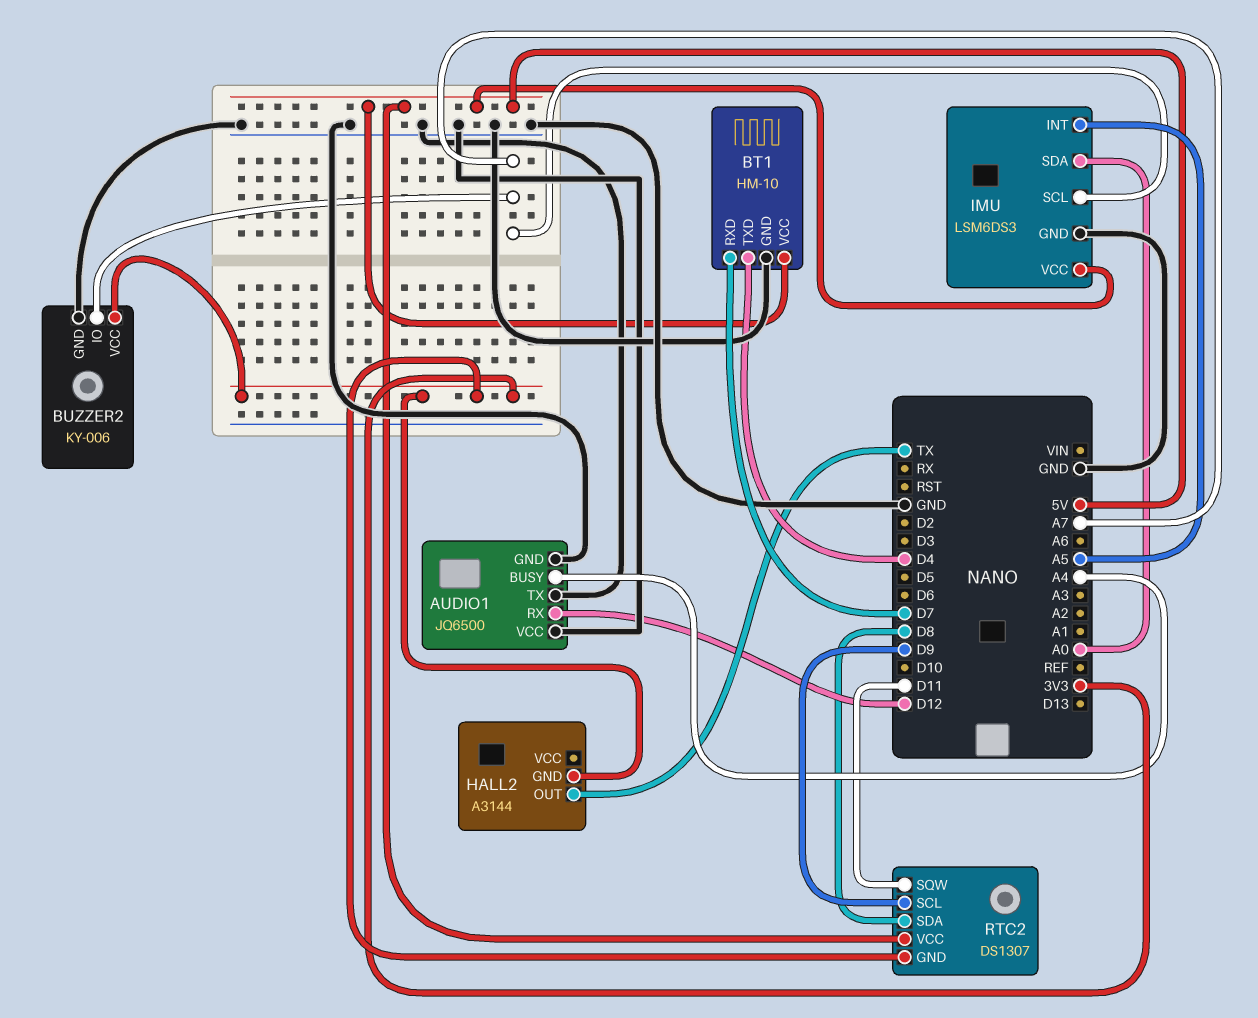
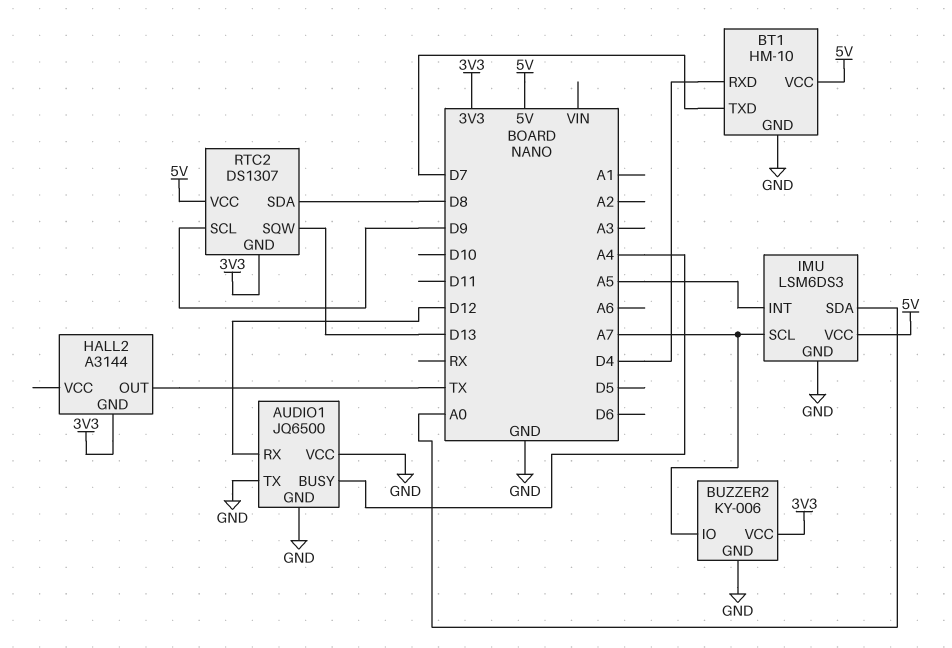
BT1 pin RXD: D7 -> D4
BT1 pin TXD: D4 -> D7
RTC2 pin SQW: D11 -> D13

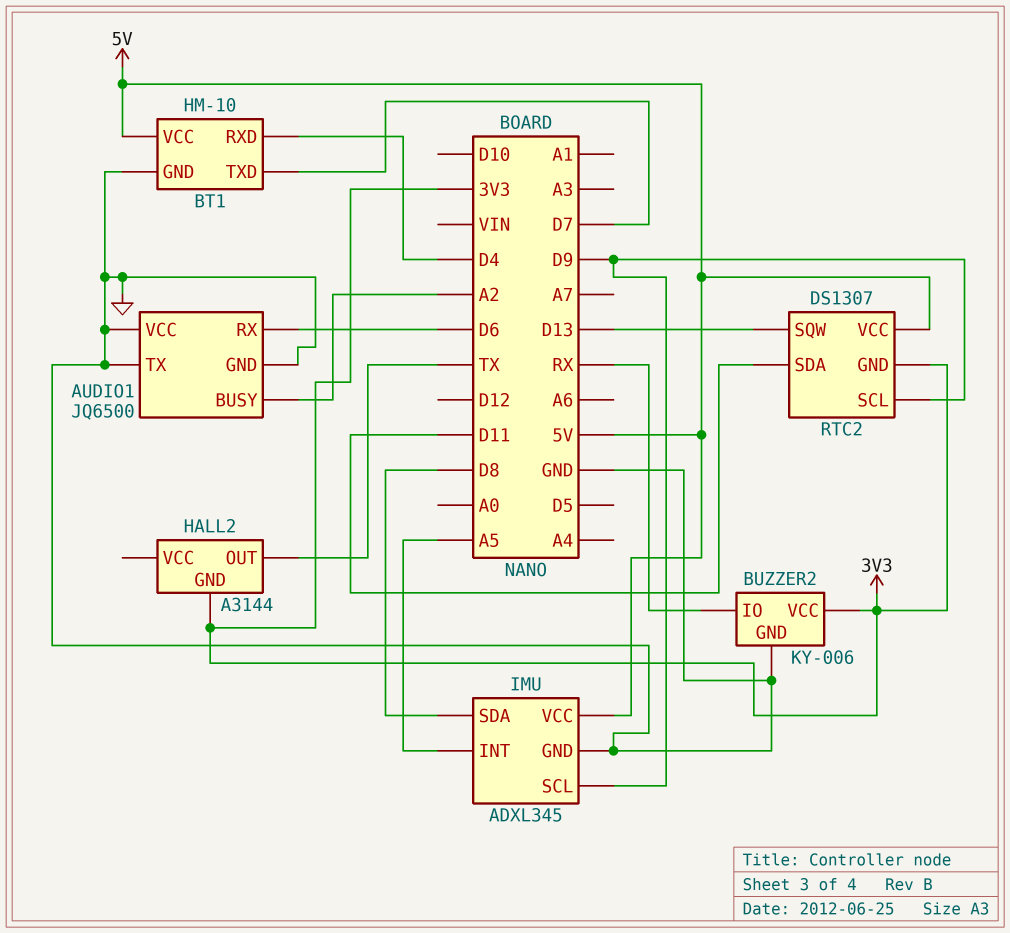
AUDIO1 pin BUSY: A4 -> A2
AUDIO1 pin RX: D12 -> D6
BUZZER2 pin IO: A7 -> RX
IMU: LSM6DS3 -> ADXL345
IMU pin SCL: A7 -> D9
IMU pin SDA: A0 -> D8
RTC2 pin SDA: D8 -> D11

